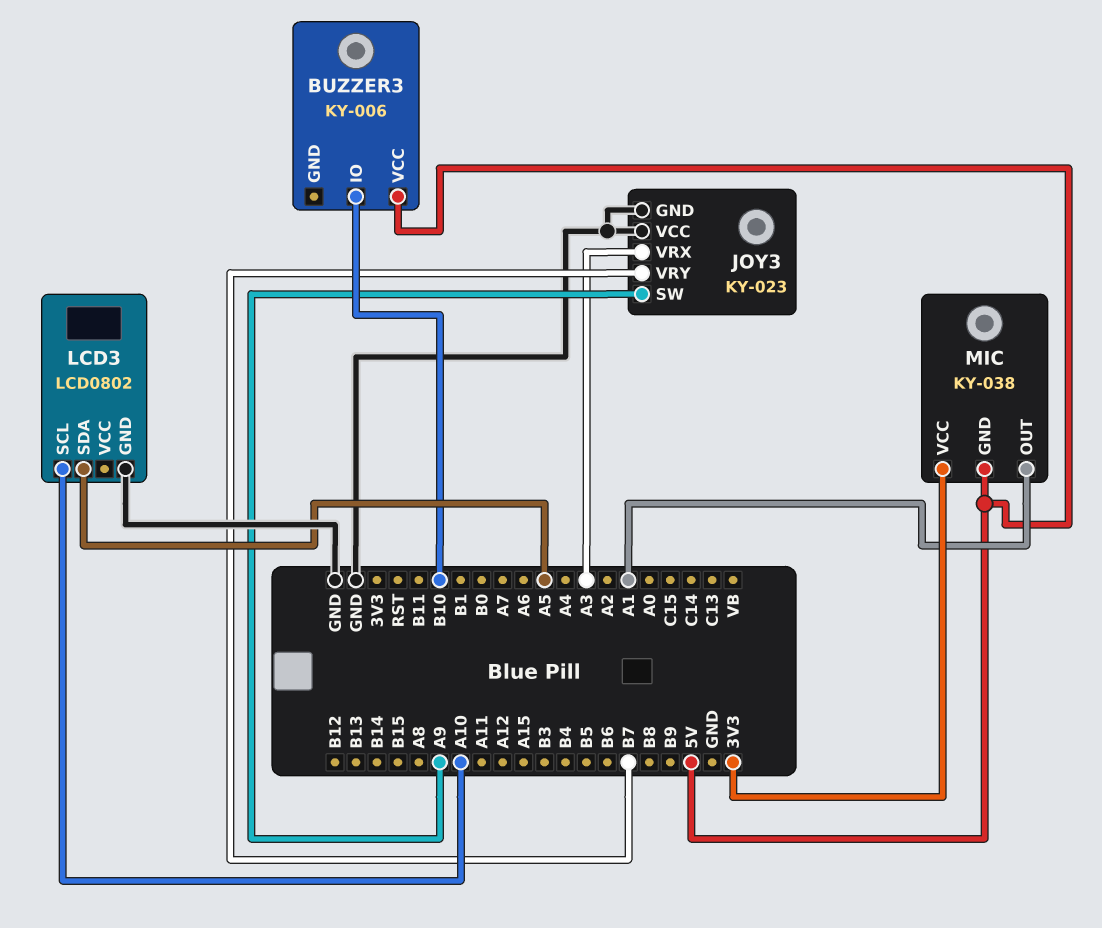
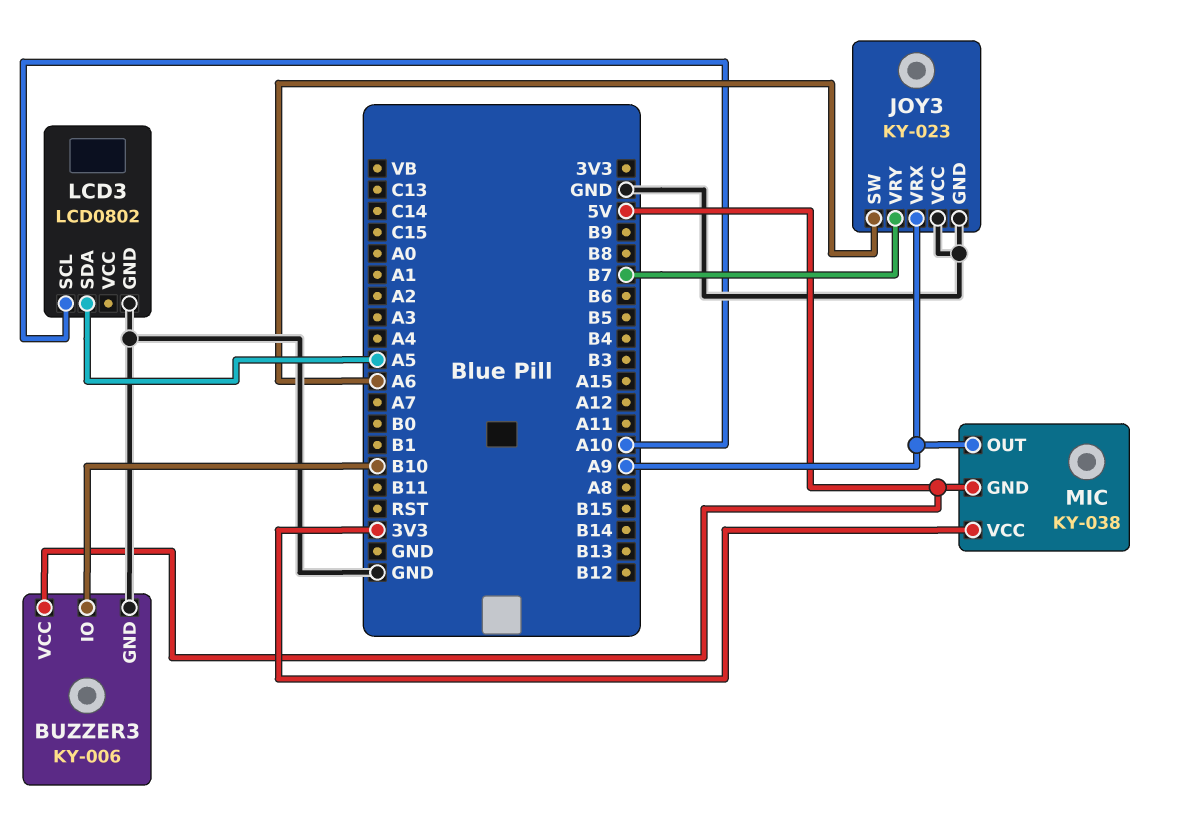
BUZZER3 pin GND: none -> GND
JOY3 pin SW: A9 -> A6
JOY3 pin VRX: A3 -> A9
MIC pin OUT: A1 -> A9

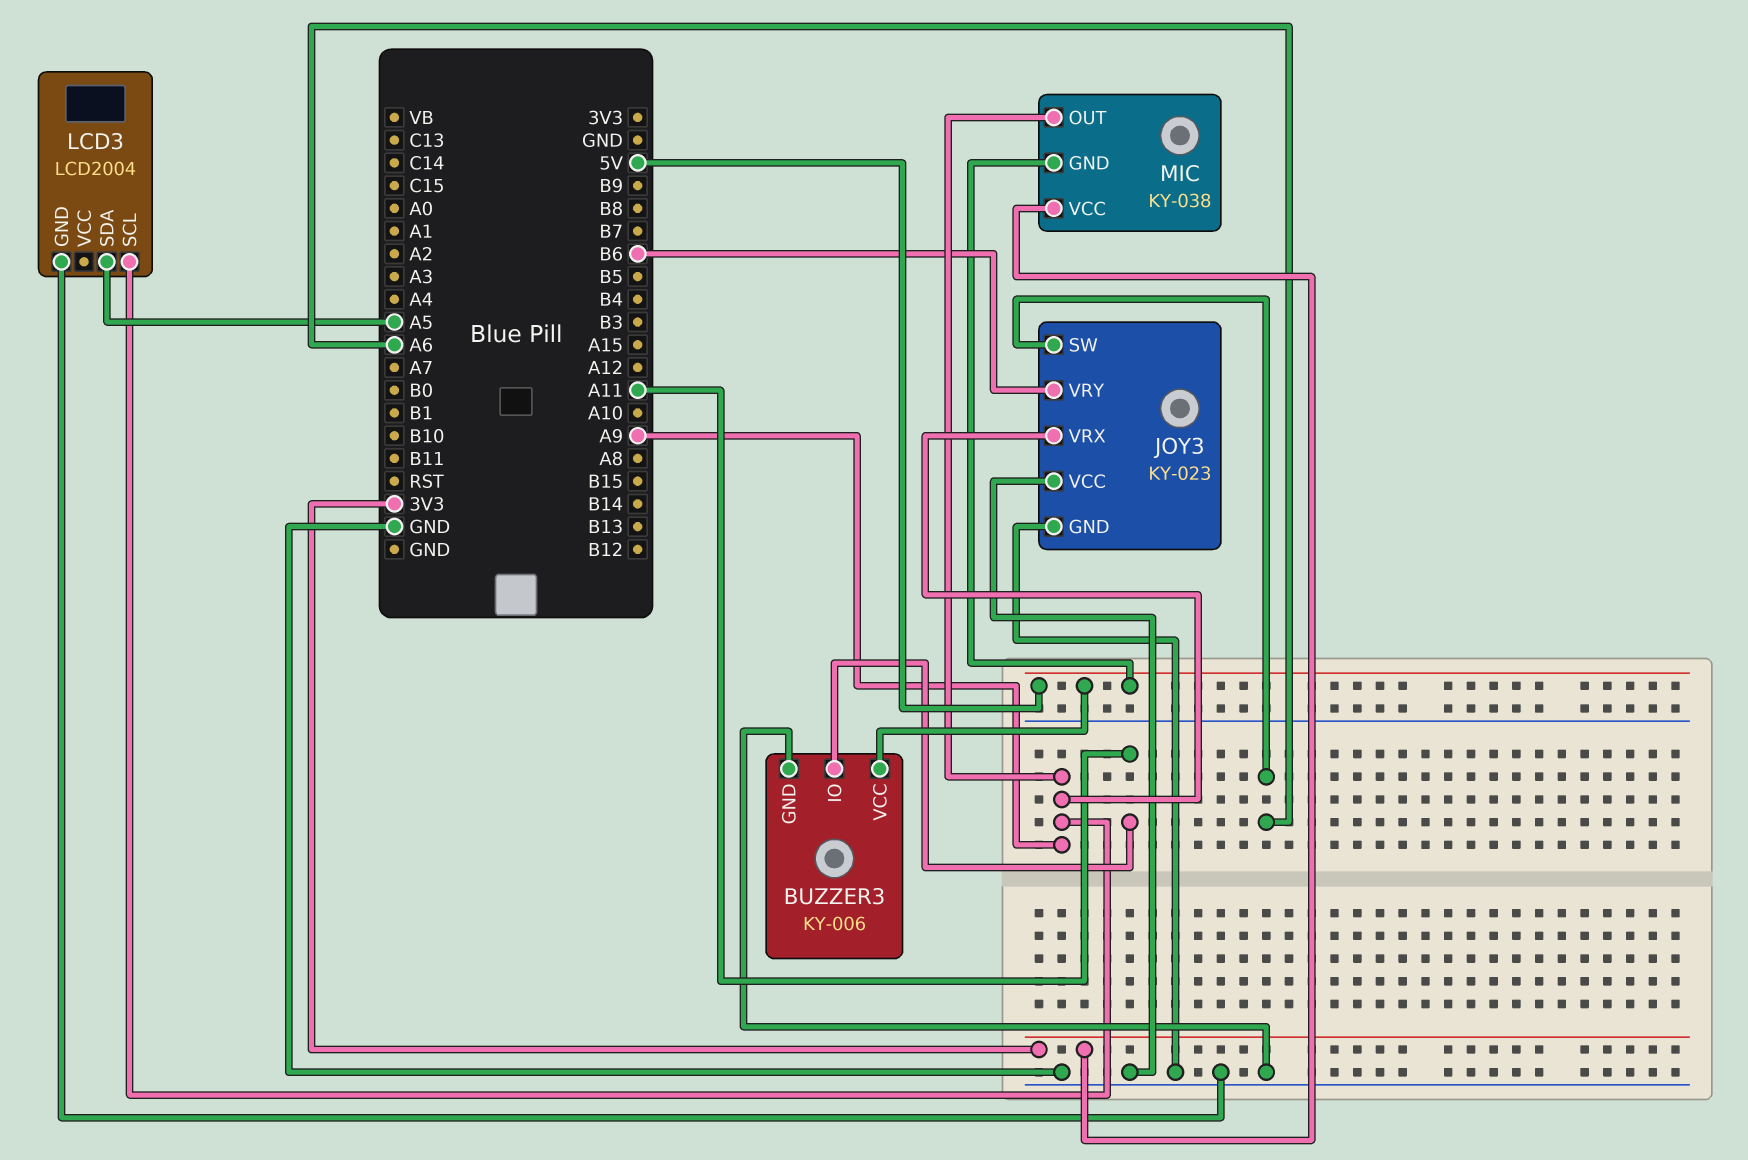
BUZZER3 pin IO: B10 -> A11
JOY3 pin VRY: B7 -> B6
LCD3: LCD0802 -> LCD2004
LCD3 pin SCL: A10 -> A9

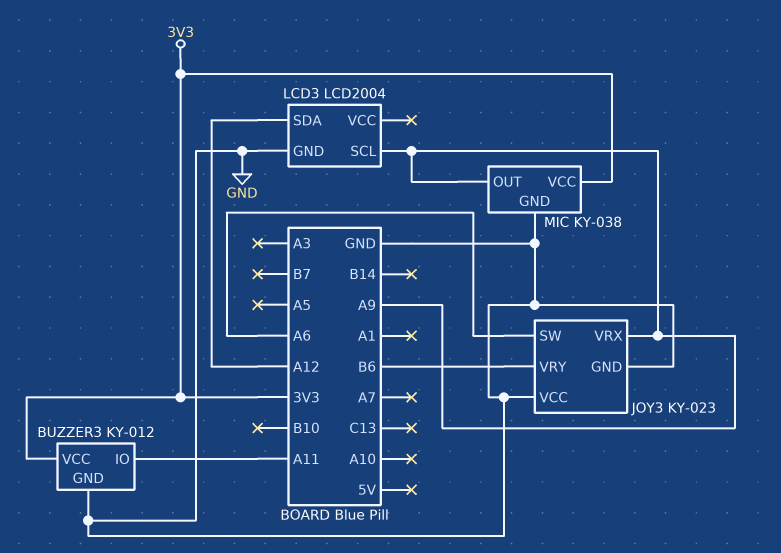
BUZZER3: KY-006 -> KY-012
BUZZER3 pin VCC: 5V -> 3V3
LCD3 pin SDA: A5 -> A12
MIC pin GND: 5V -> GND

